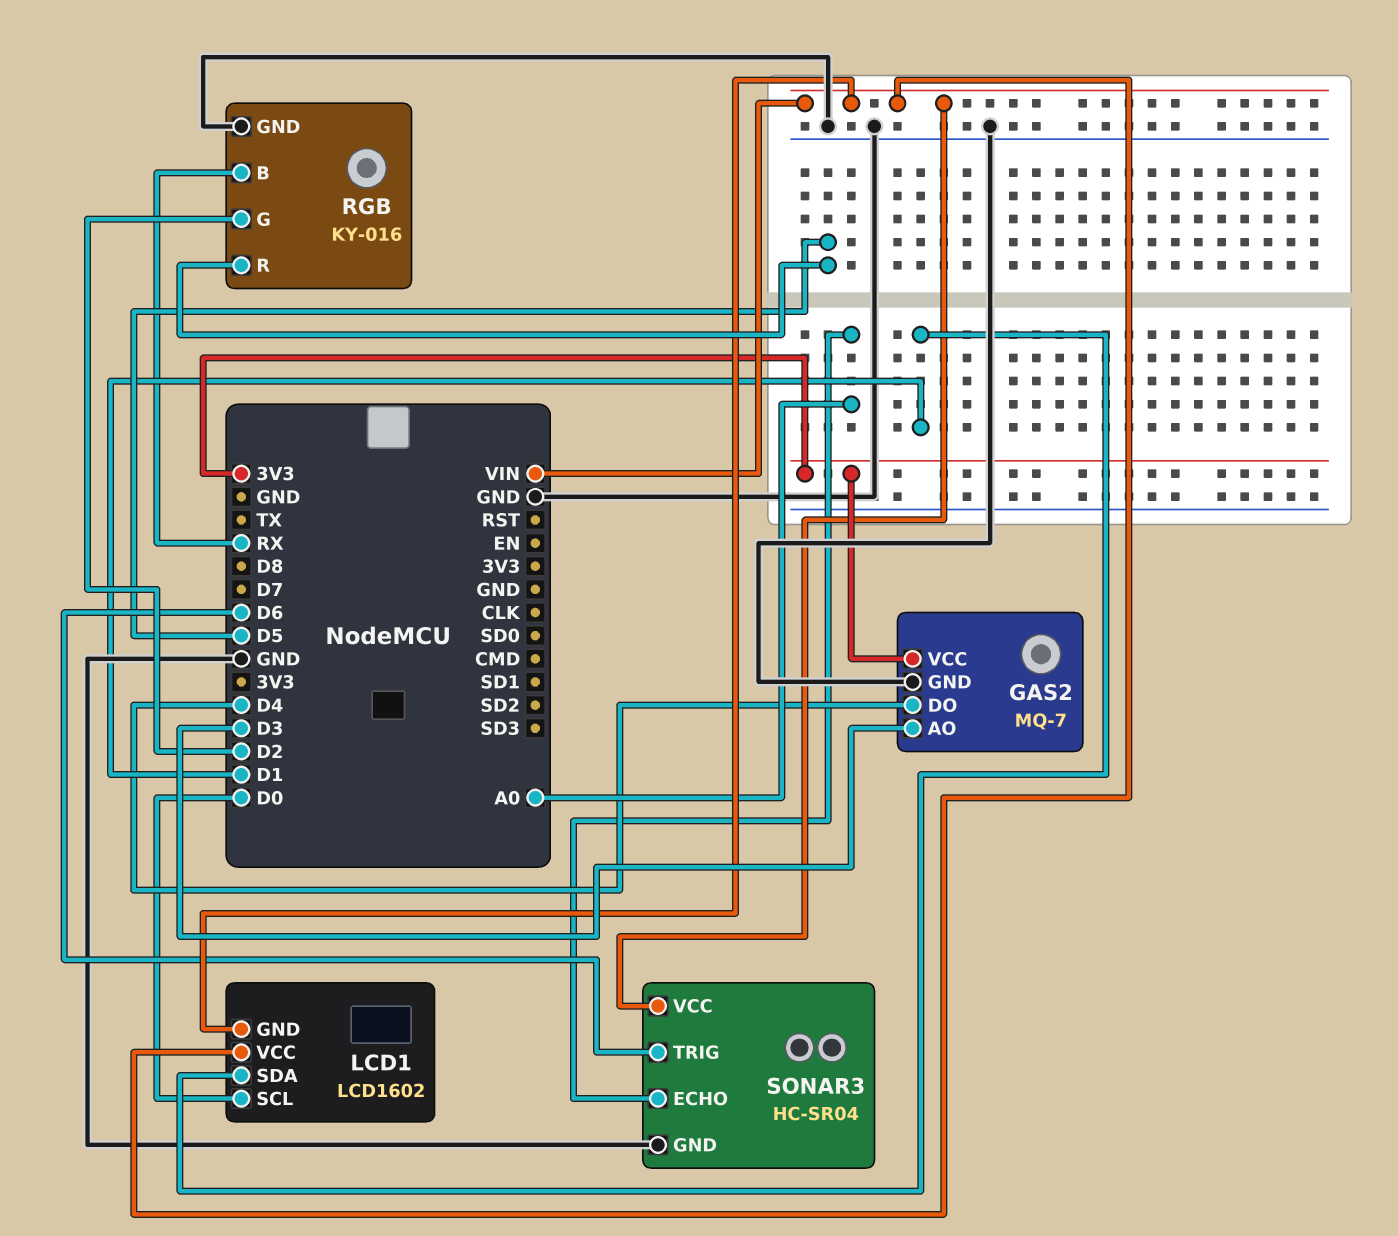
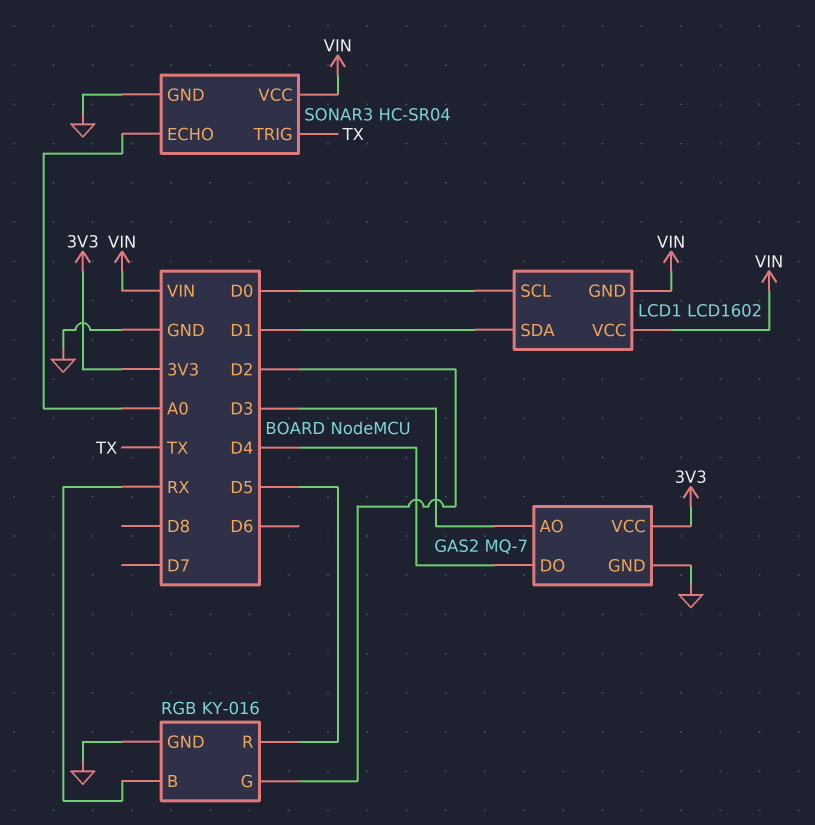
SONAR3 pin TRIG: D6 -> TX

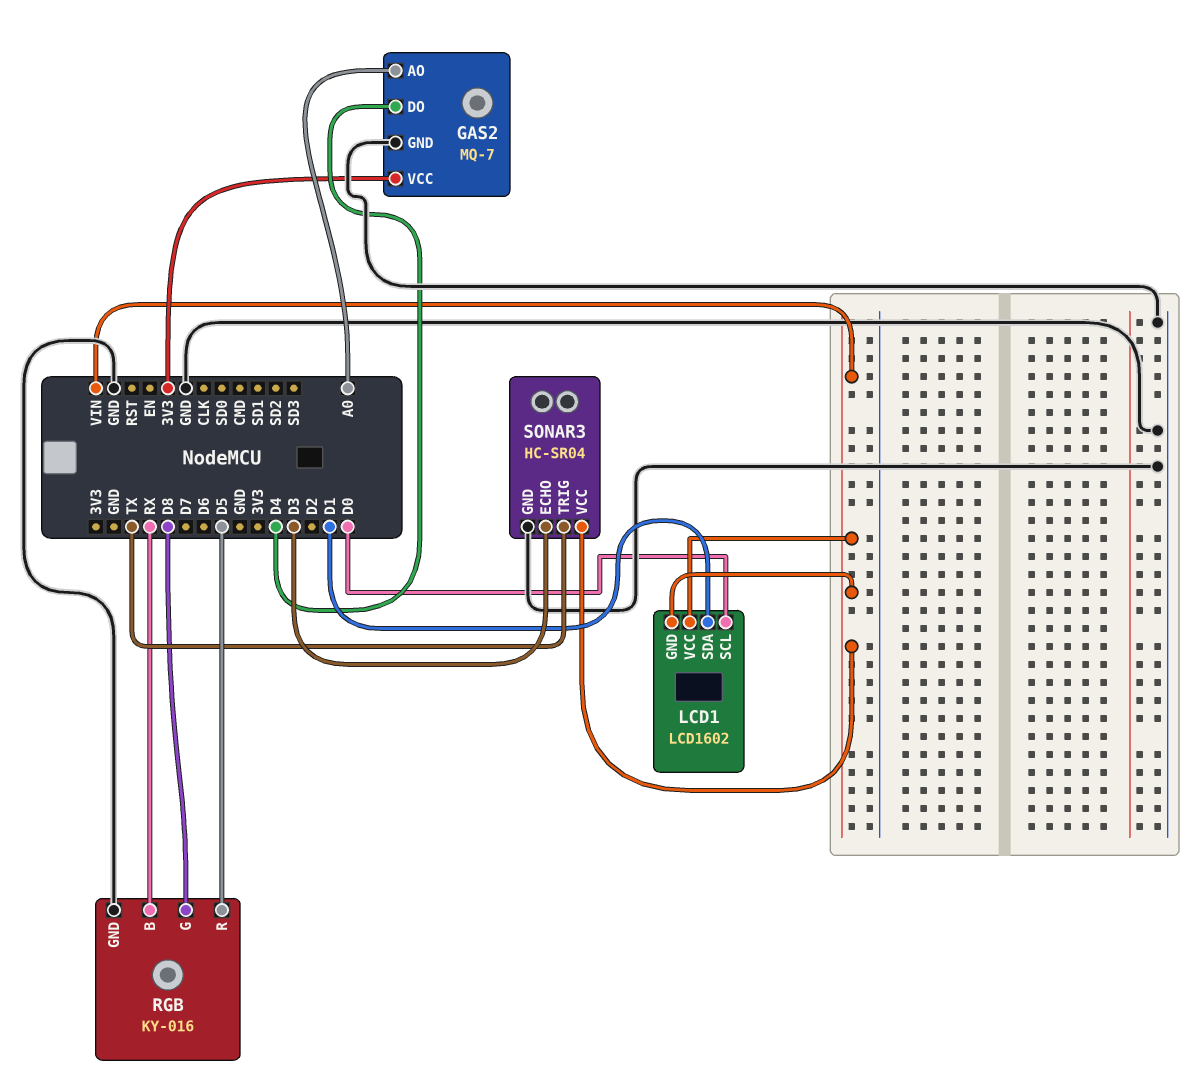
GAS2 pin AO: D3 -> A0
RGB pin G: D2 -> D8
SONAR3 pin ECHO: A0 -> D3

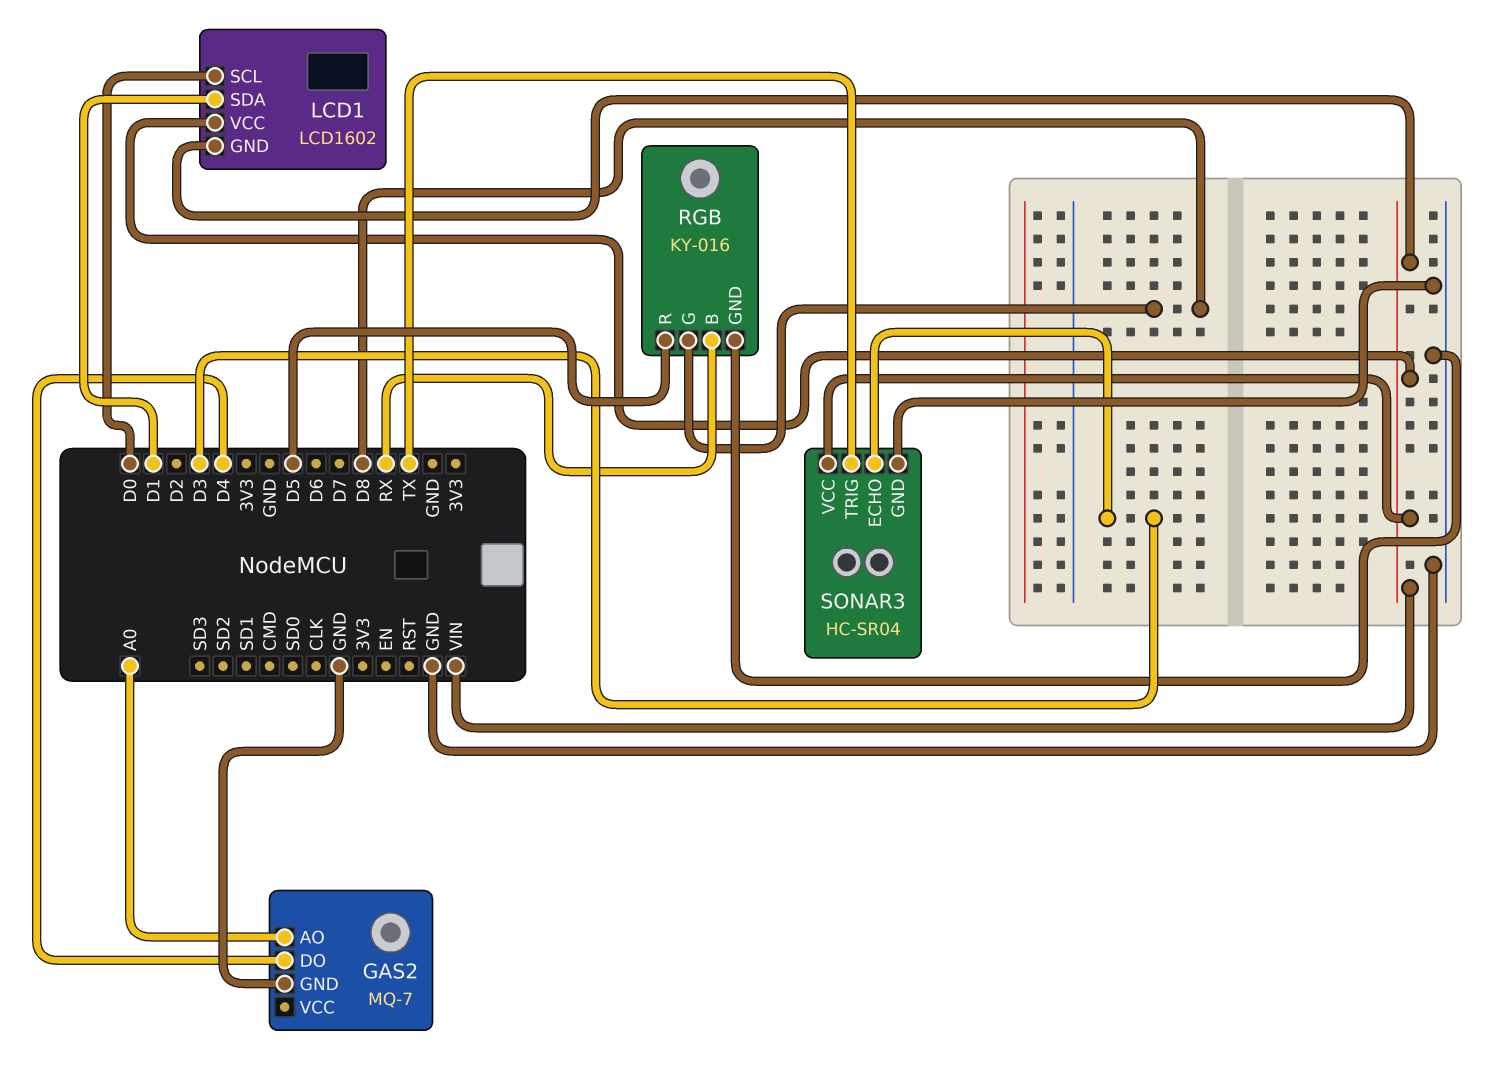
GAS2 pin VCC: 3V3 -> none

